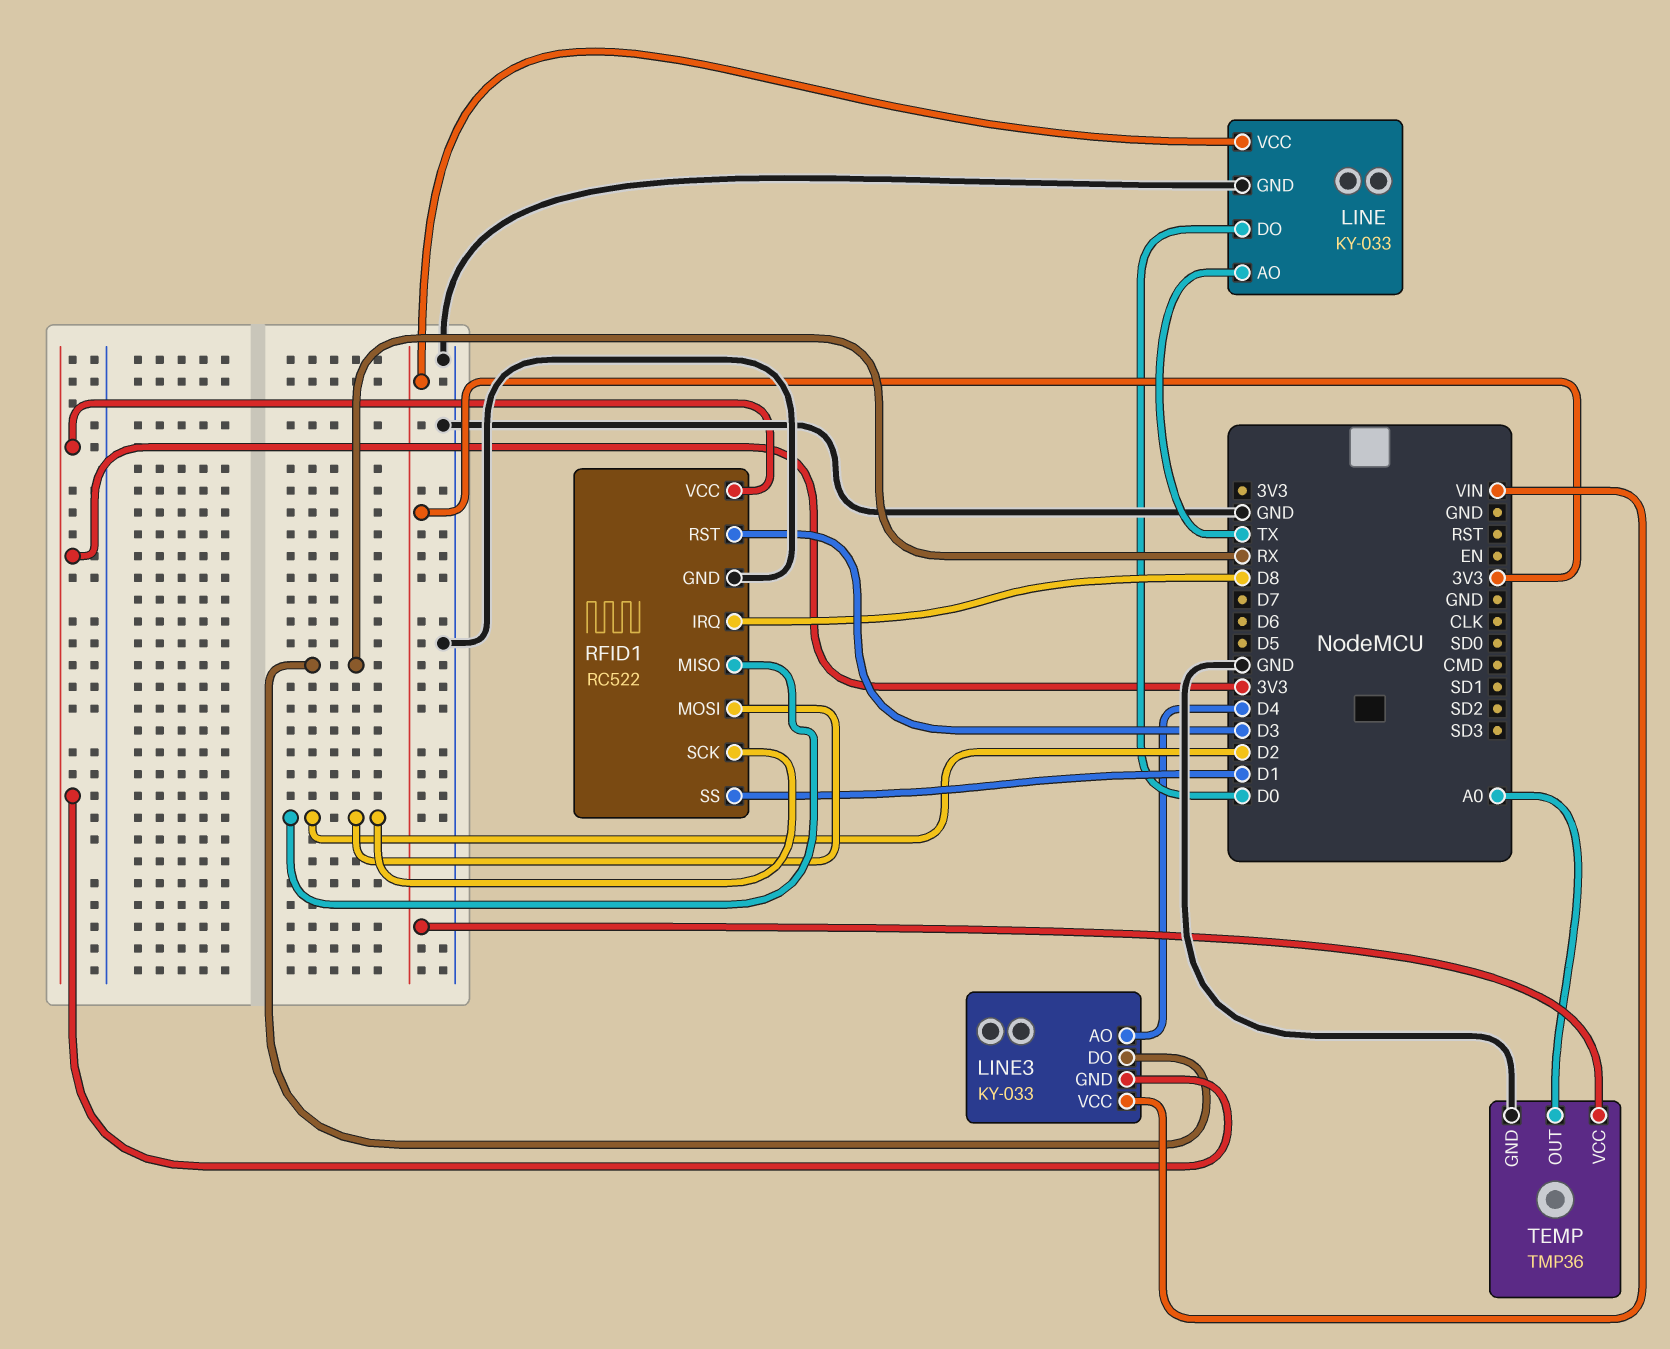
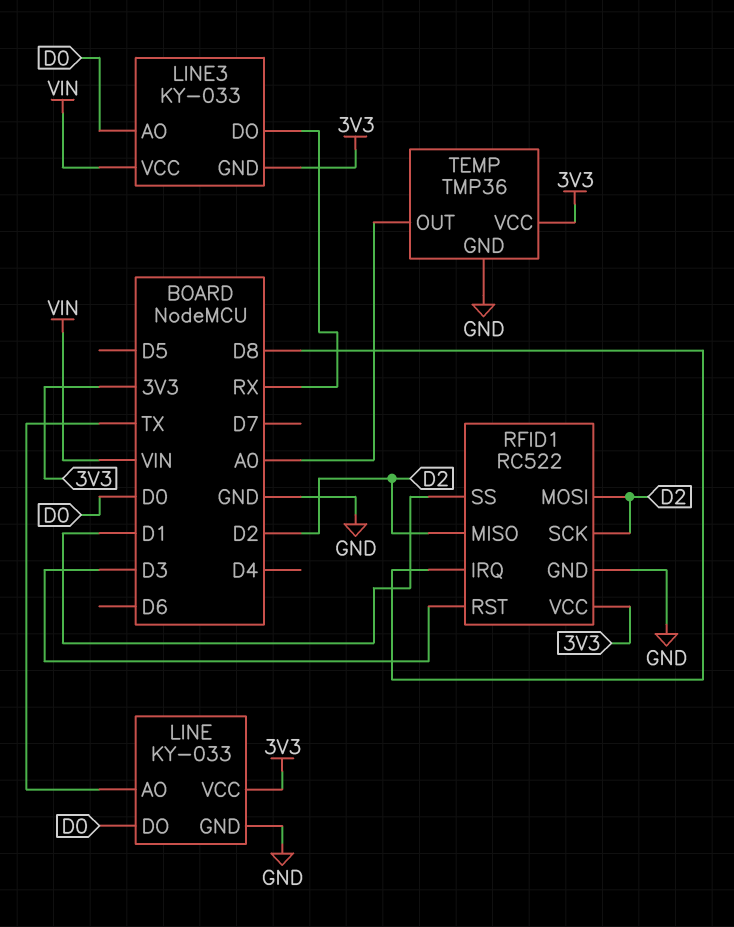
LINE3 pin AO: D4 -> D0

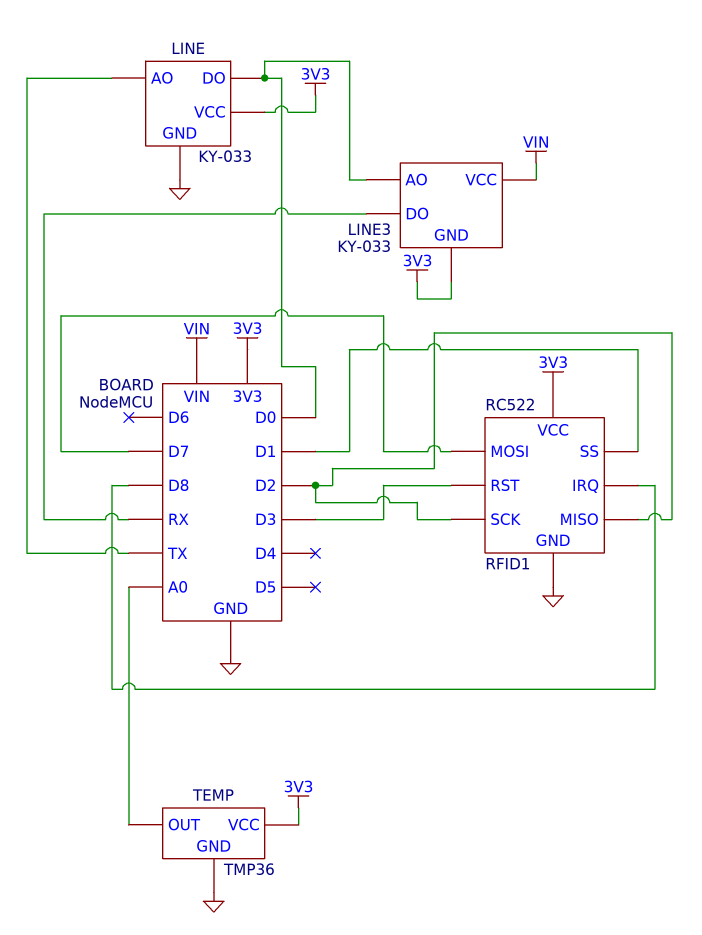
RFID1 pin MOSI: D2 -> D7

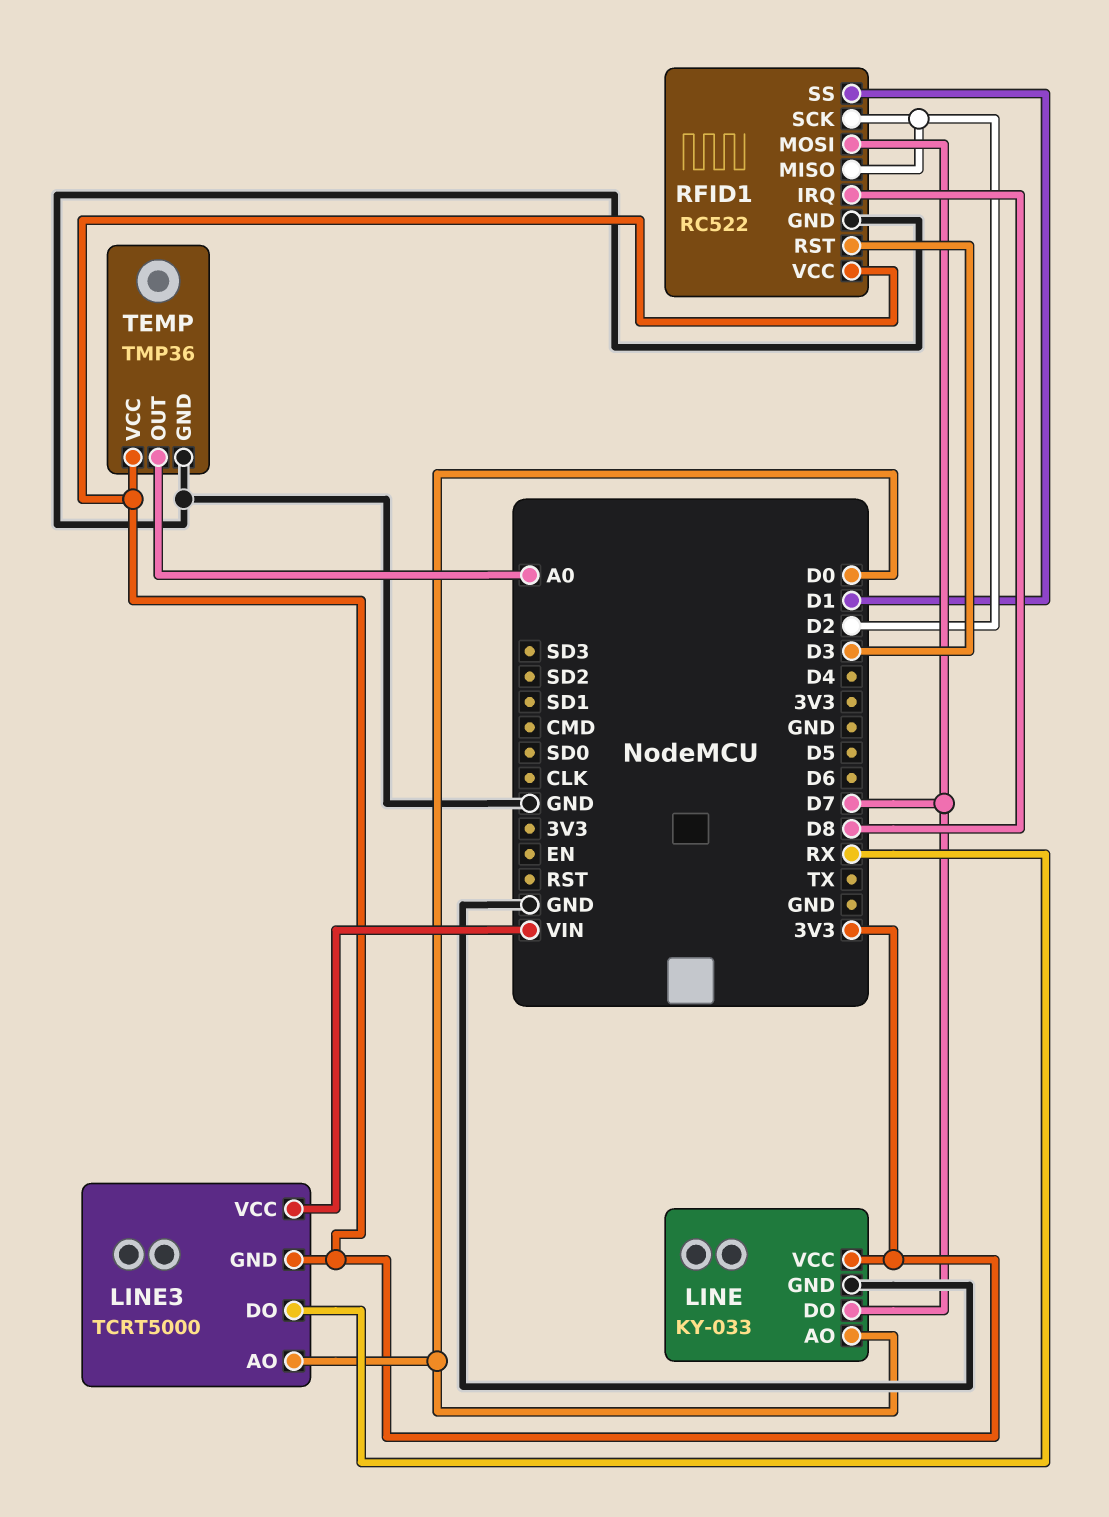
LINE pin AO: TX -> D0
LINE pin DO: D0 -> D7
LINE3: KY-033 -> TCRT5000

